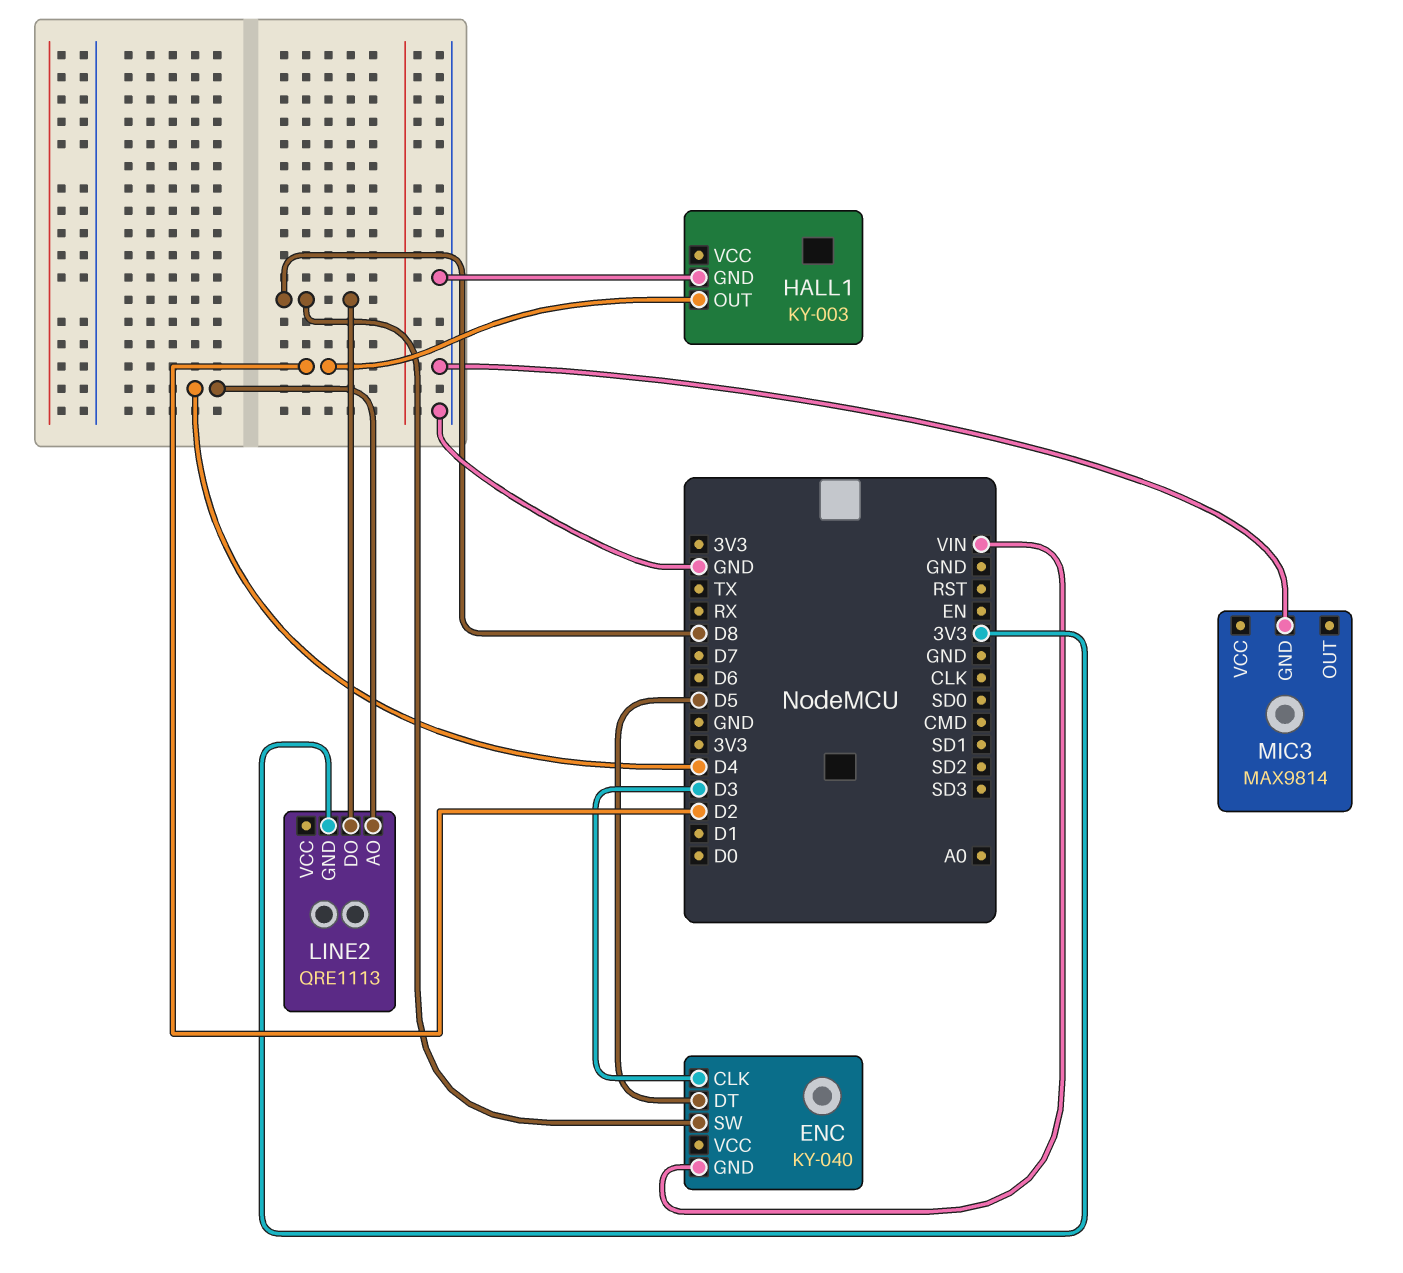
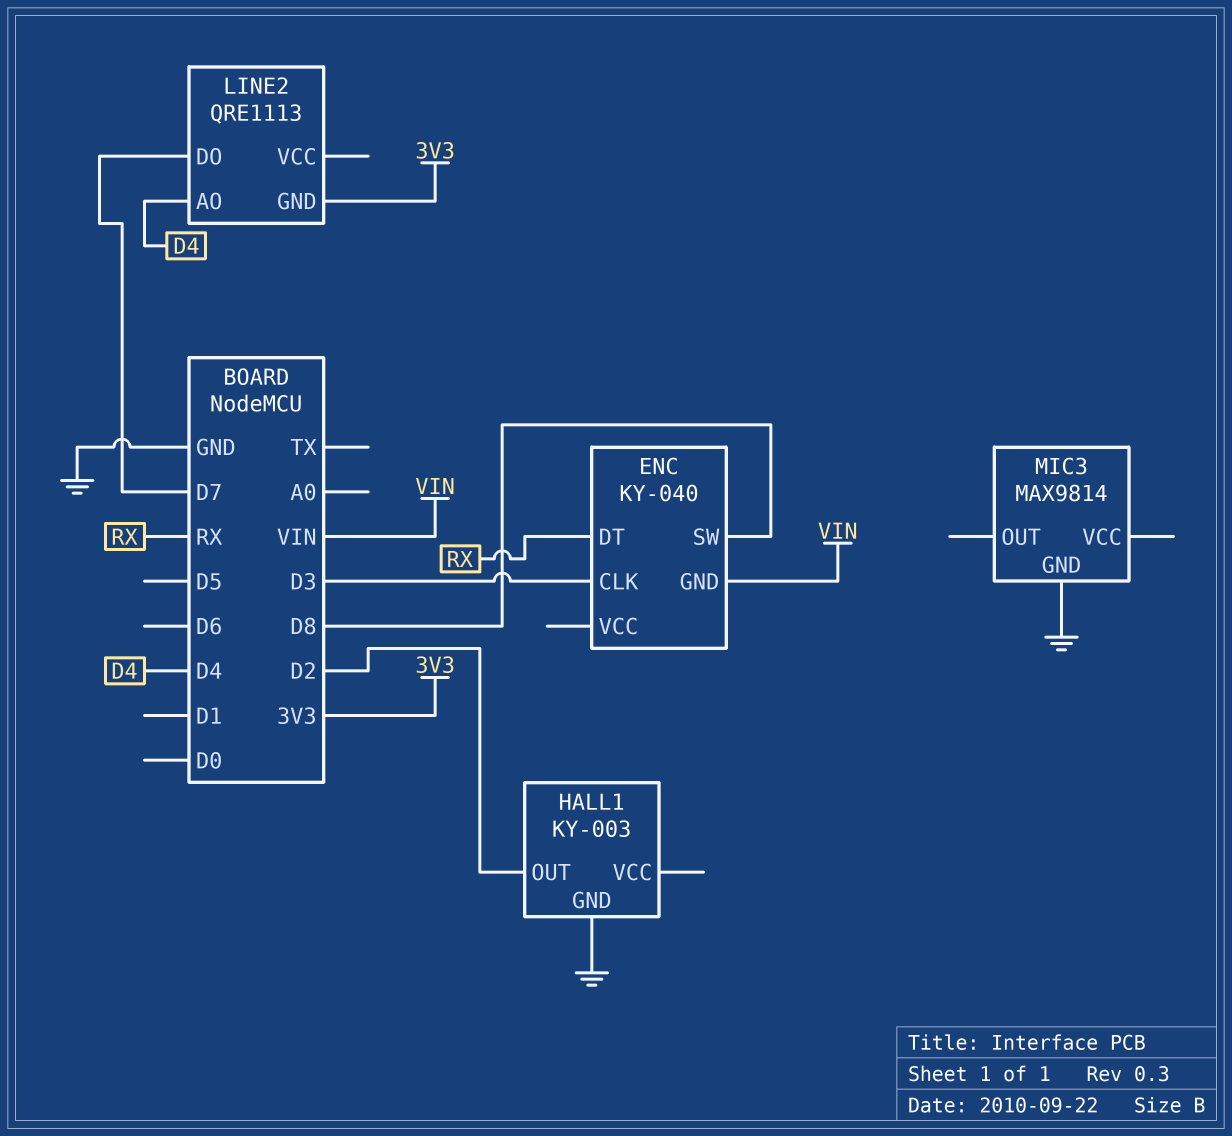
ENC pin DT: D5 -> RX
LINE2 pin DO: D8 -> D7

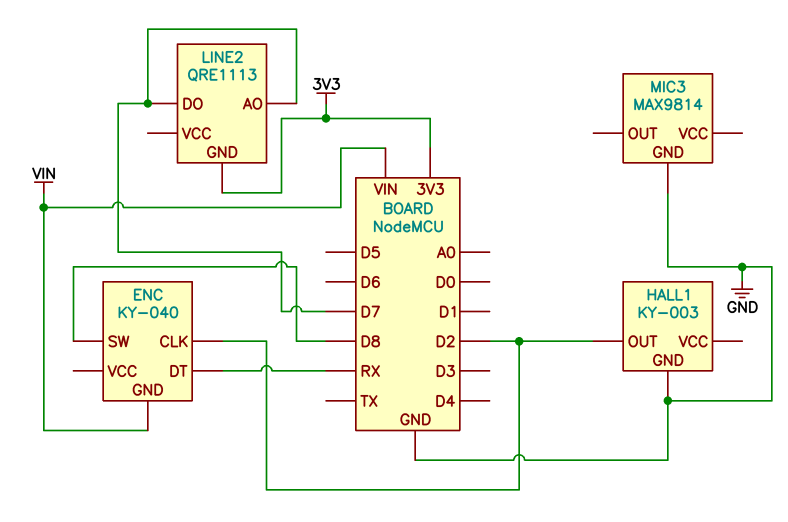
ENC pin CLK: D3 -> D2
LINE2 pin AO: D4 -> D7

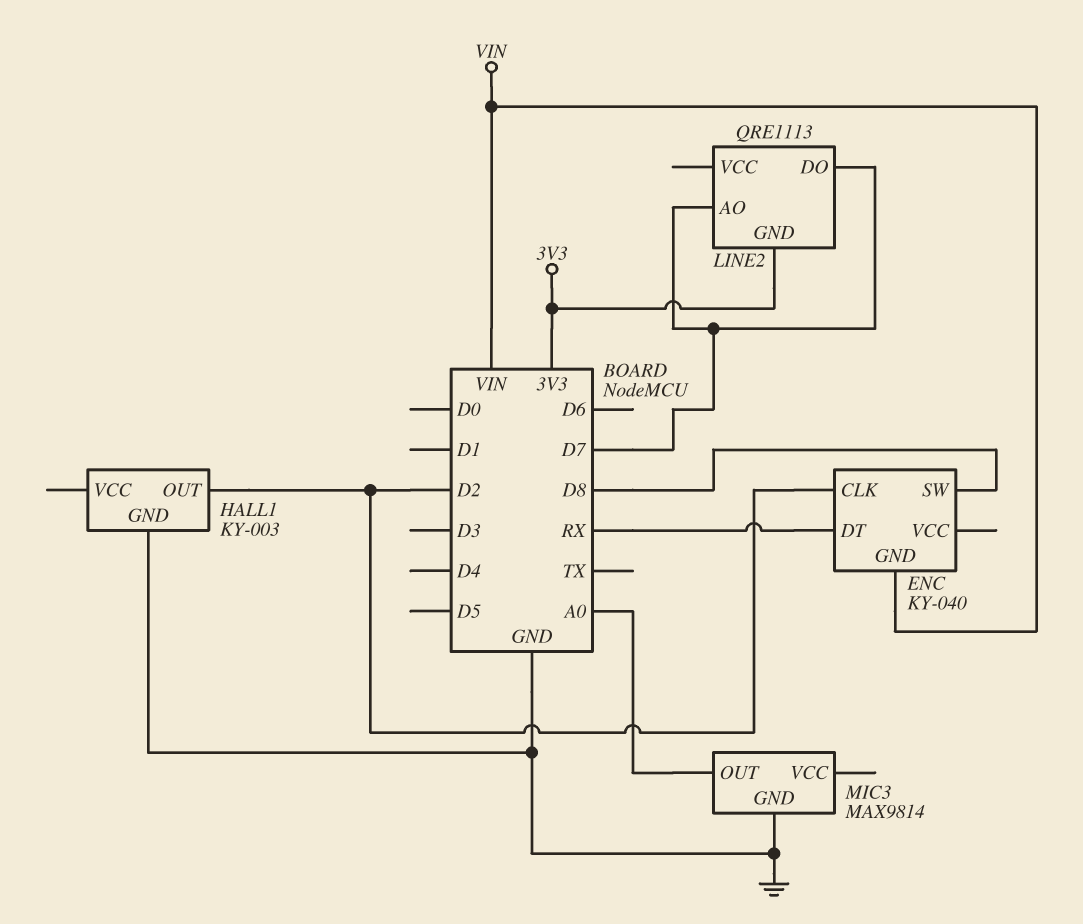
MIC3 pin OUT: none -> A0

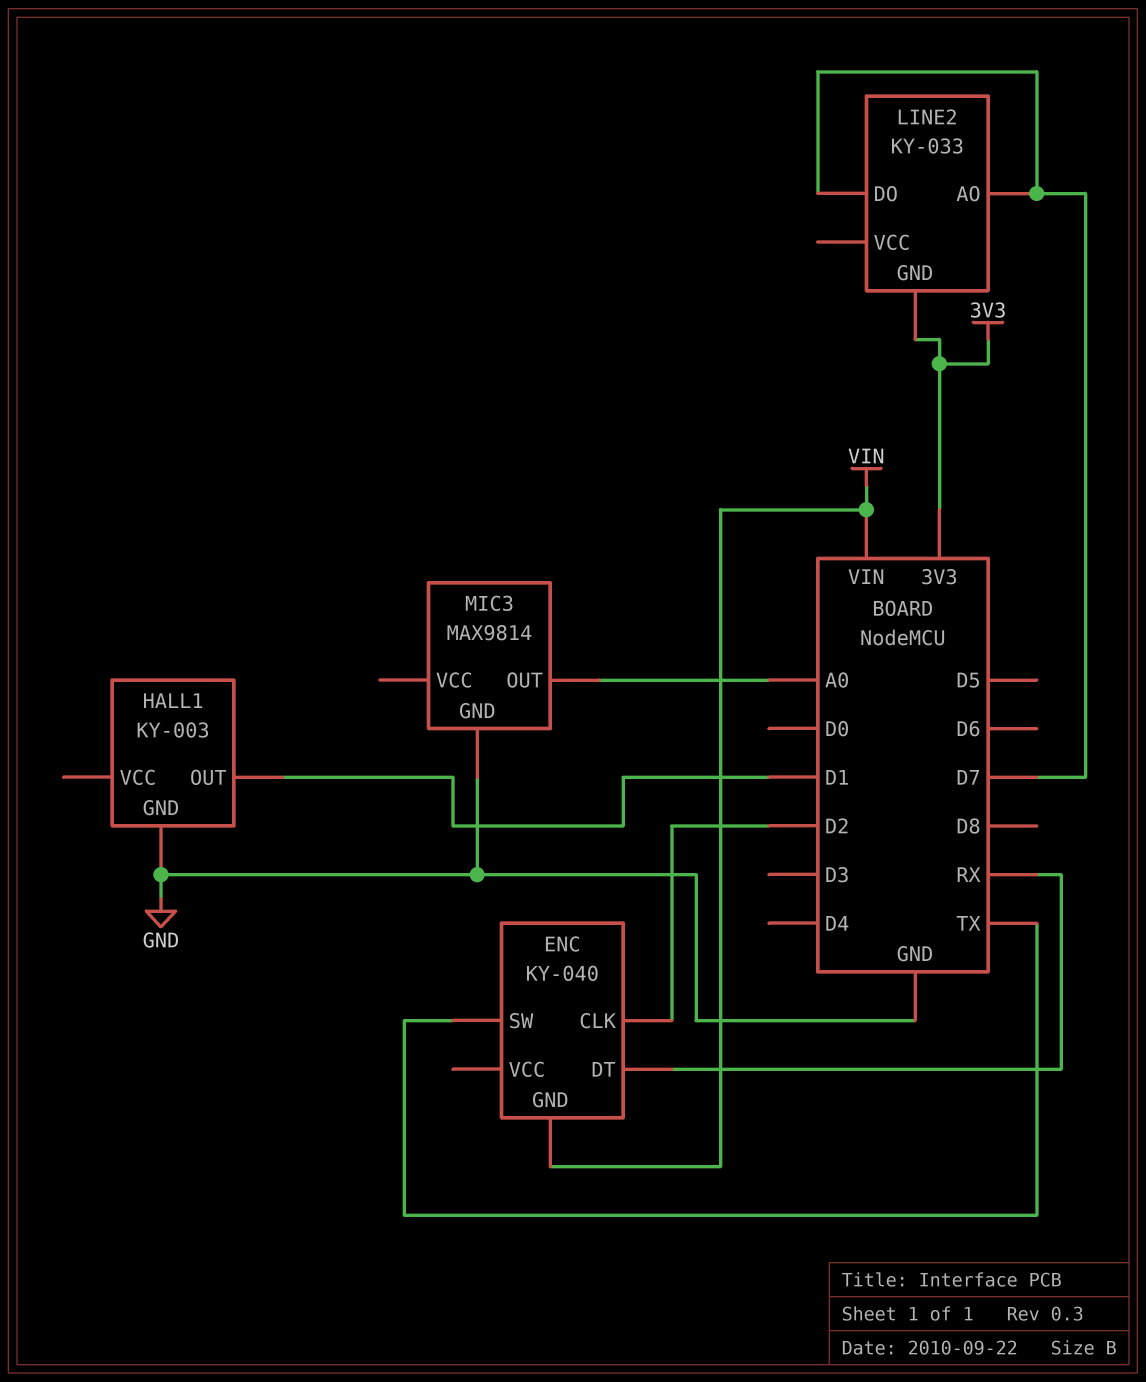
ENC pin SW: D8 -> TX
HALL1 pin OUT: D2 -> D1
LINE2: QRE1113 -> KY-033

